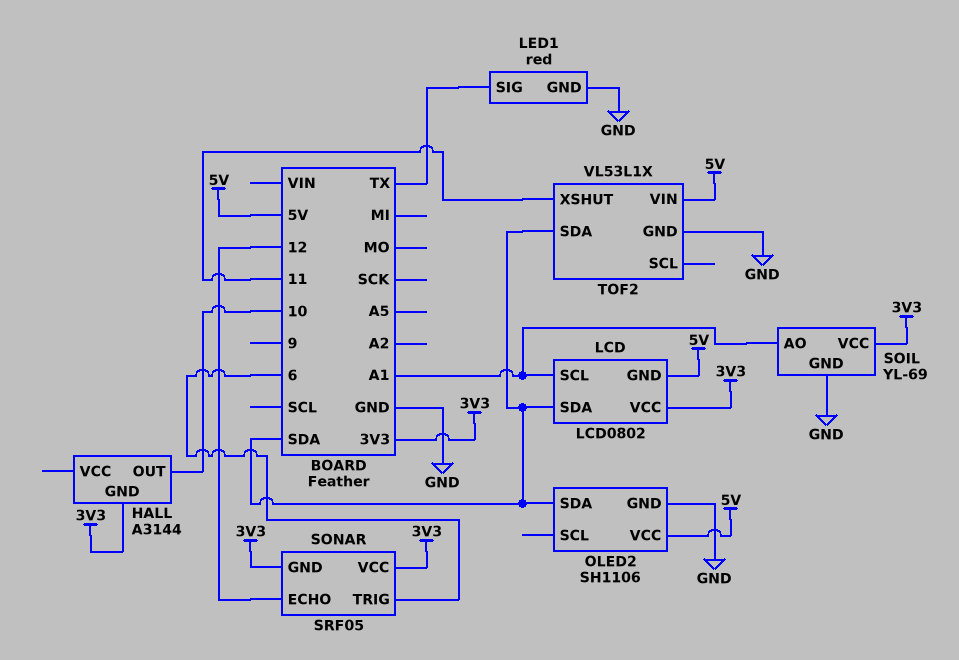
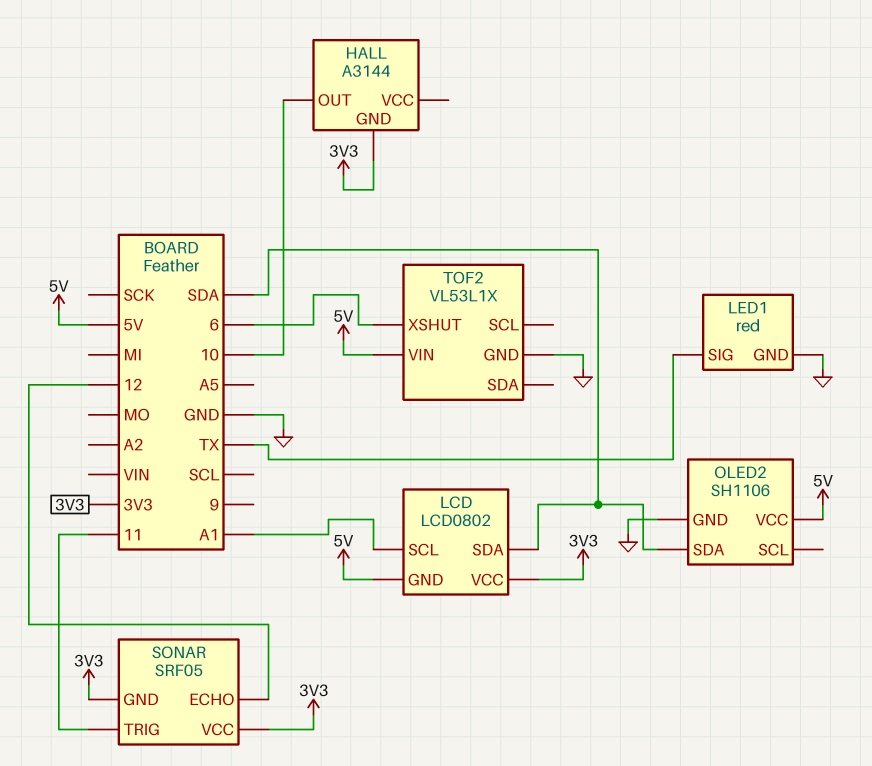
SOIL: YL-69 -> none
SOIL pin AO: A1 -> none
SOIL pin GND: GND -> none
SOIL pin VCC: 3V3 -> none
SONAR pin TRIG: 6 -> 11
TOF2 pin SDA: SDA -> none
TOF2 pin XSHUT: 11 -> 6

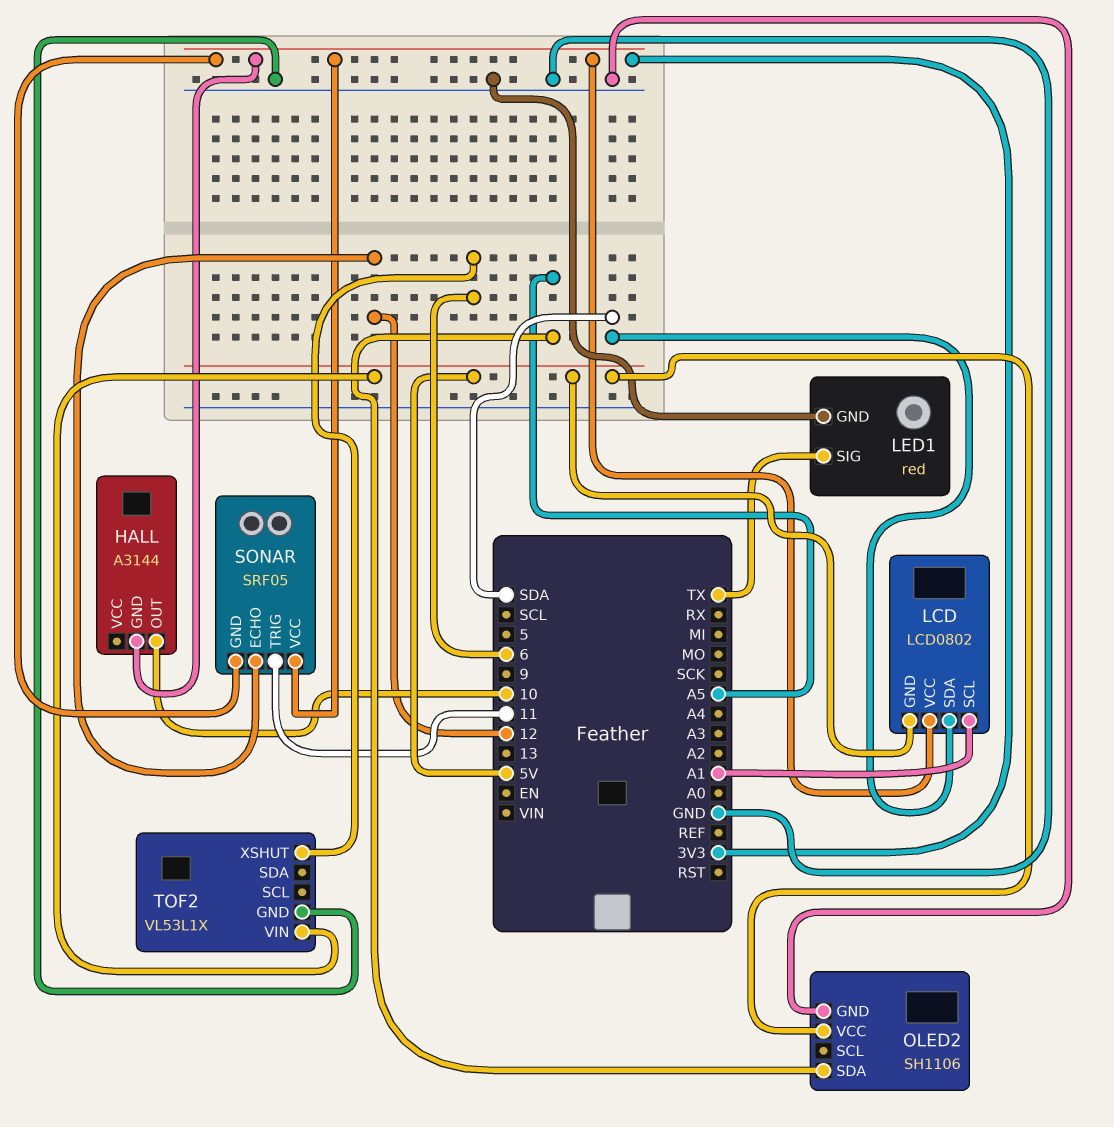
OLED2 pin SDA: SDA -> A5

